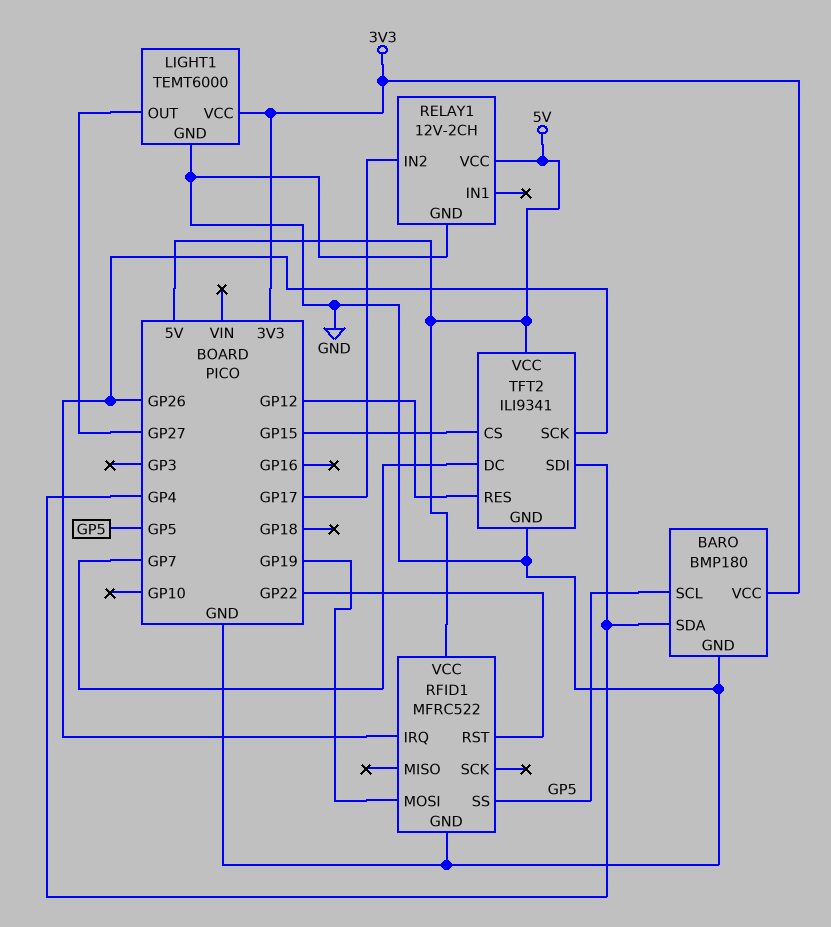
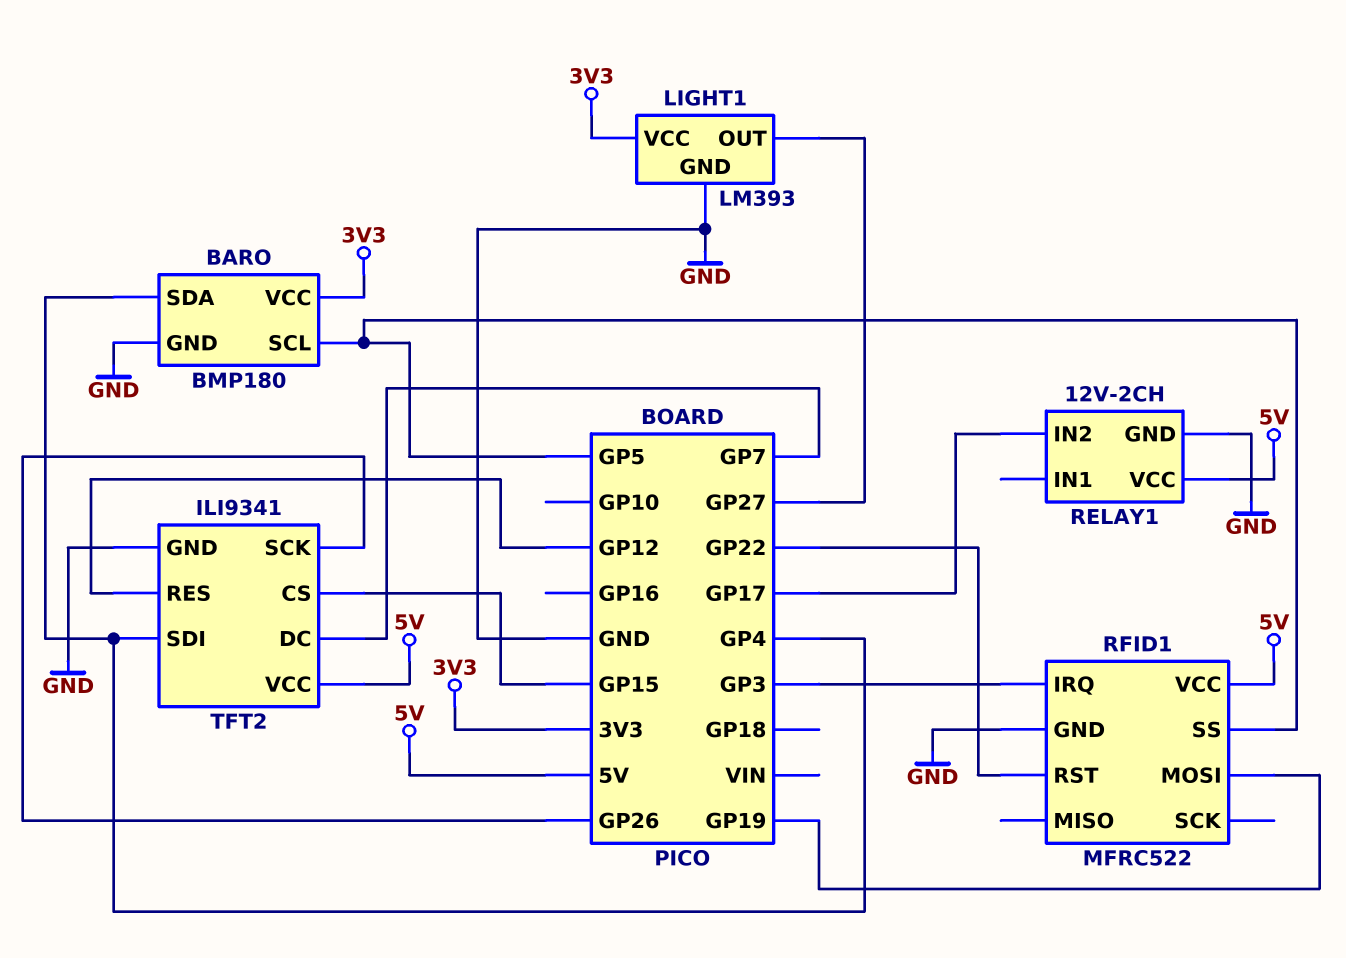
LIGHT1: TEMT6000 -> LM393
RFID1 pin IRQ: GP26 -> GP3

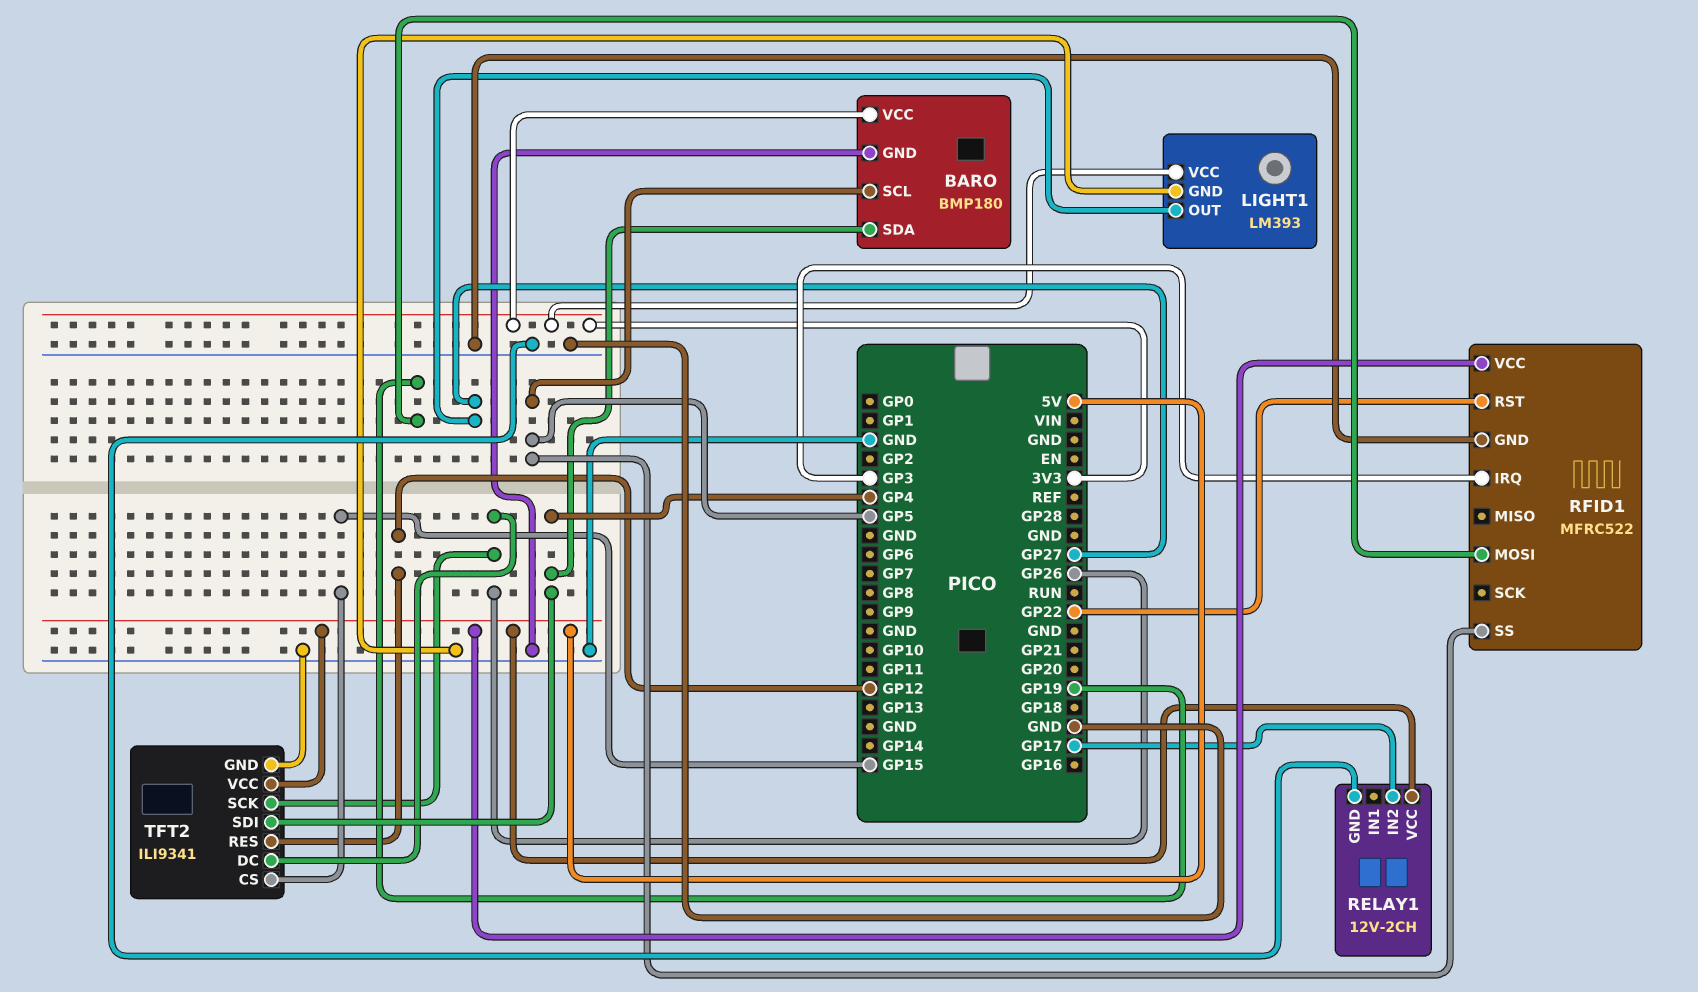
TFT2 pin DC: GP7 -> GP26

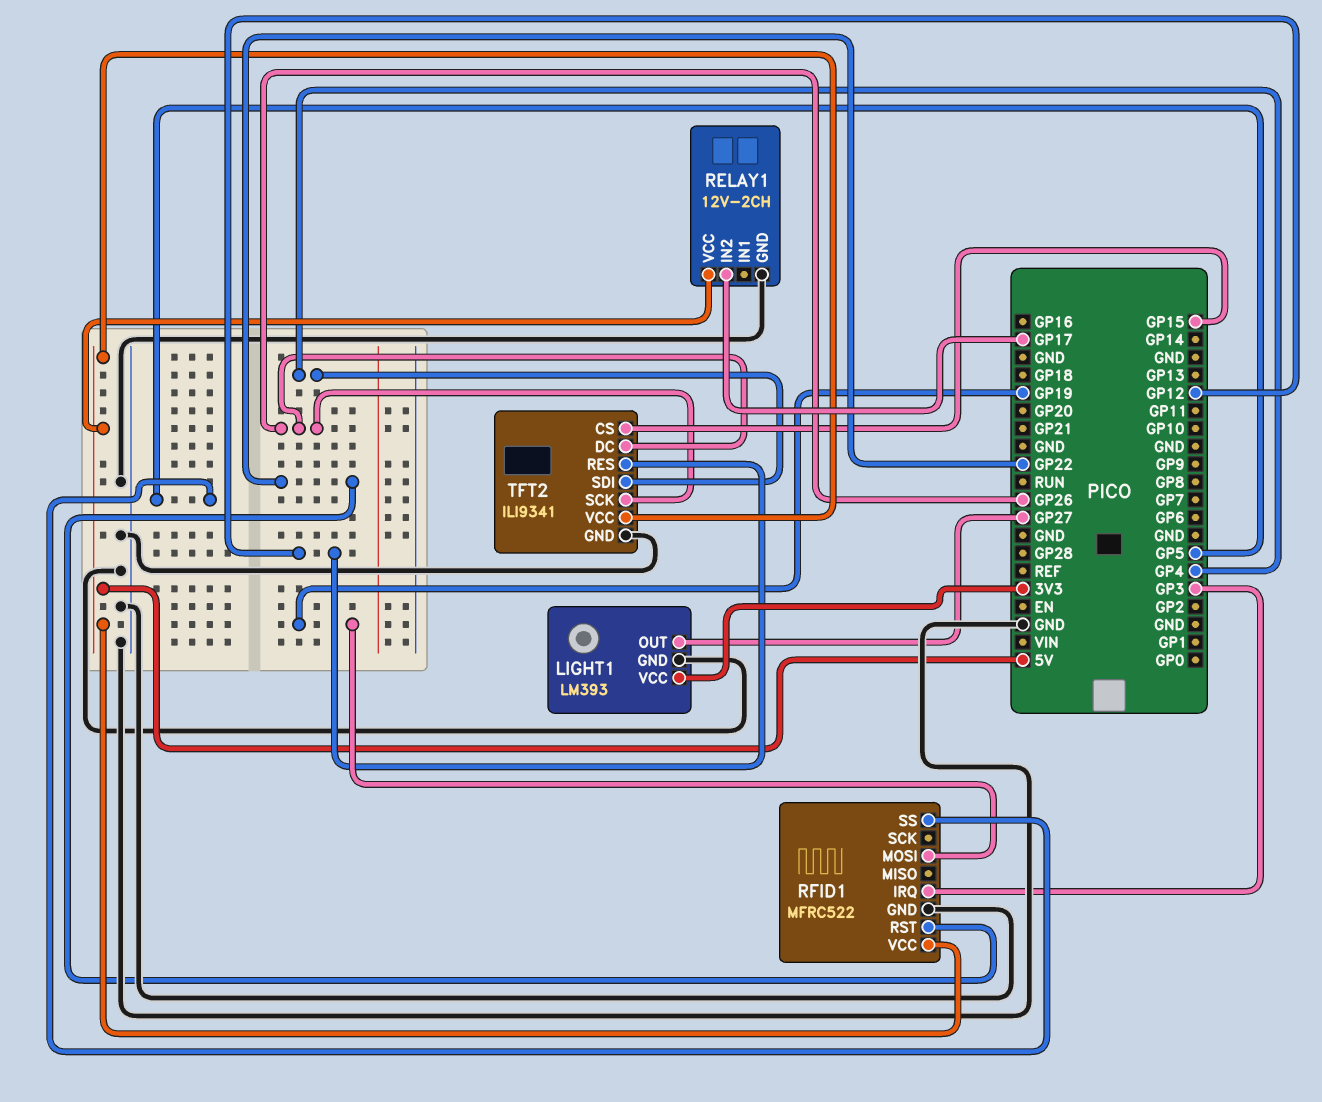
BARO: BMP180 -> none
BARO pin GND: GND -> none
BARO pin SCL: GP5 -> none
BARO pin SDA: GP4 -> none
BARO pin VCC: 3V3 -> none

